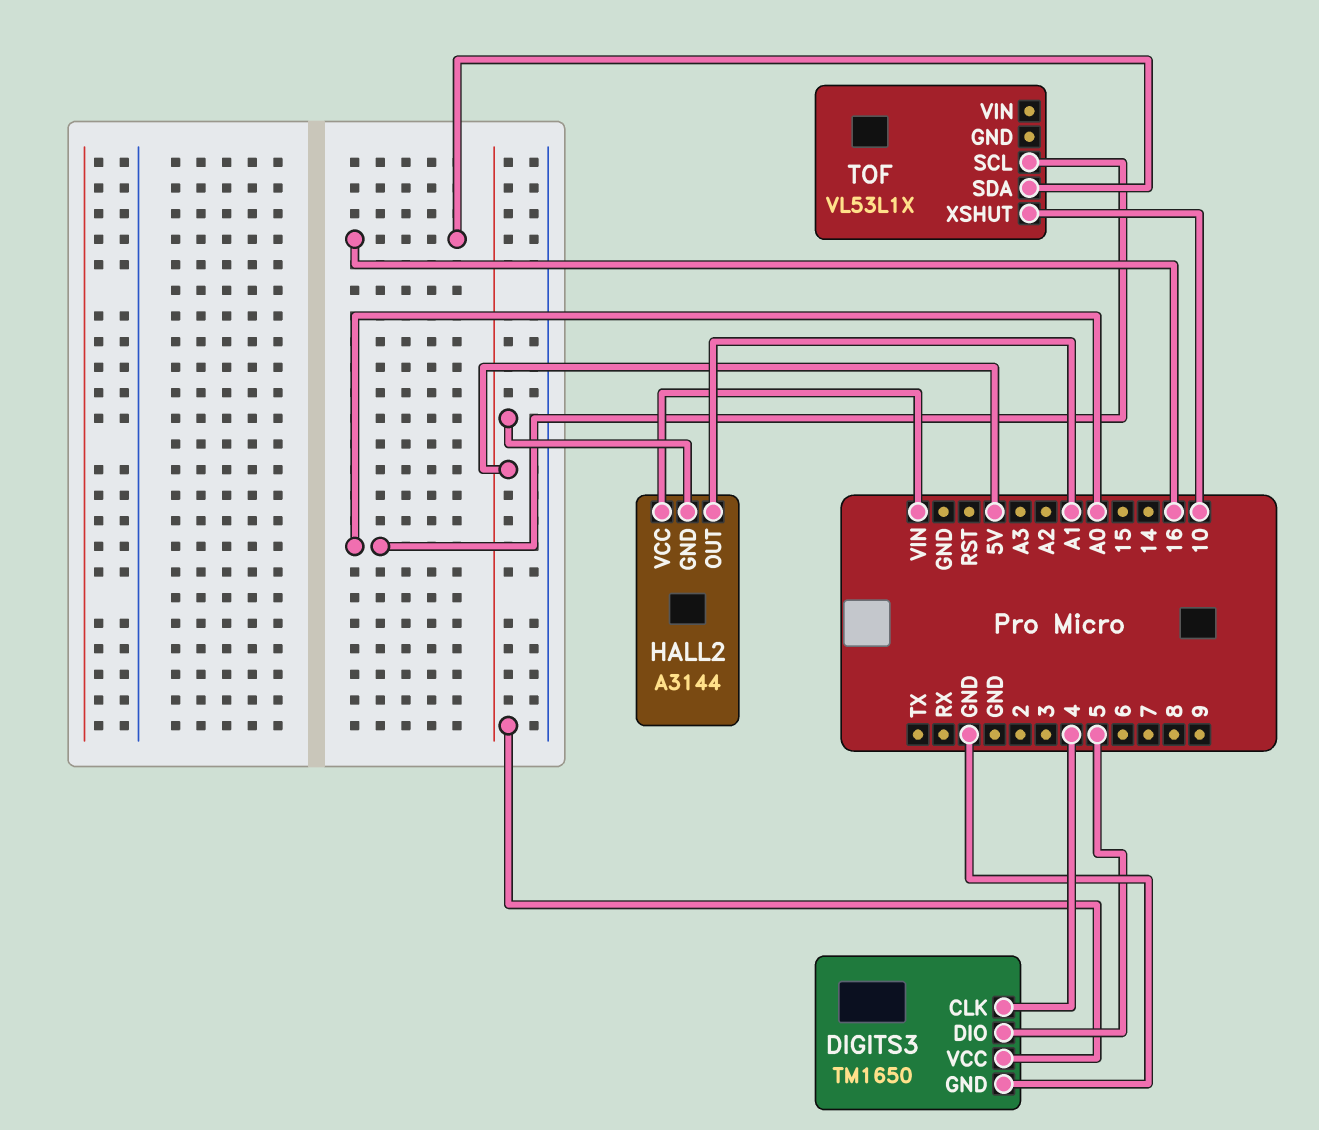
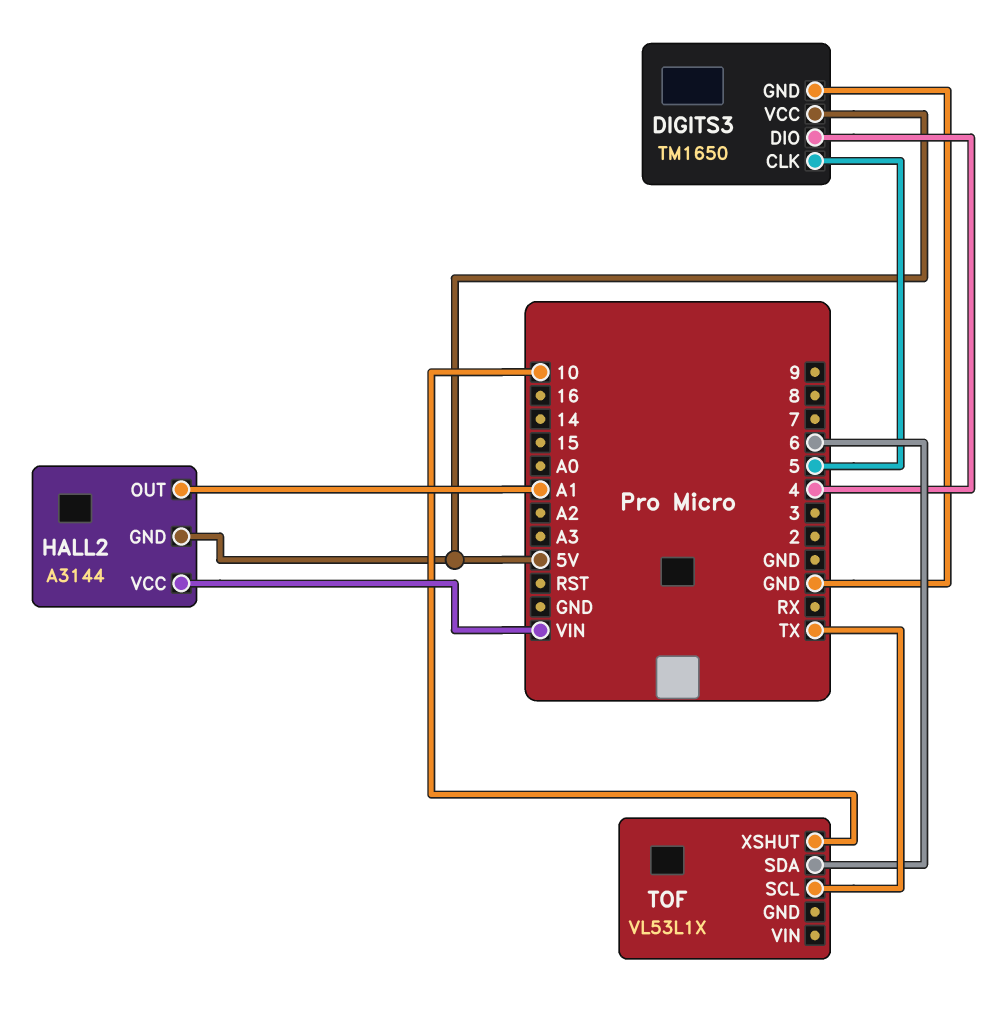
DIGITS3 pin CLK: 4 -> 5
DIGITS3 pin DIO: 5 -> 4
TOF pin SCL: A0 -> TX
TOF pin SDA: 16 -> 6

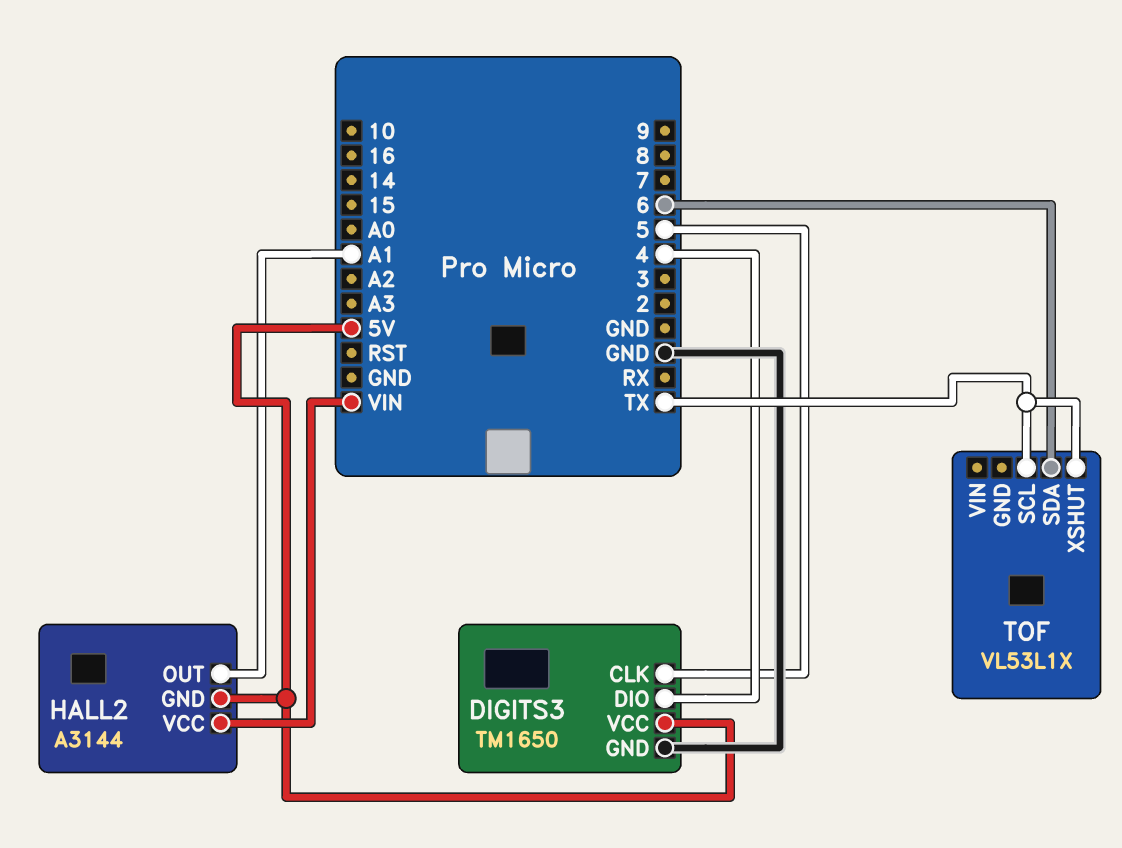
TOF pin XSHUT: 10 -> TX

